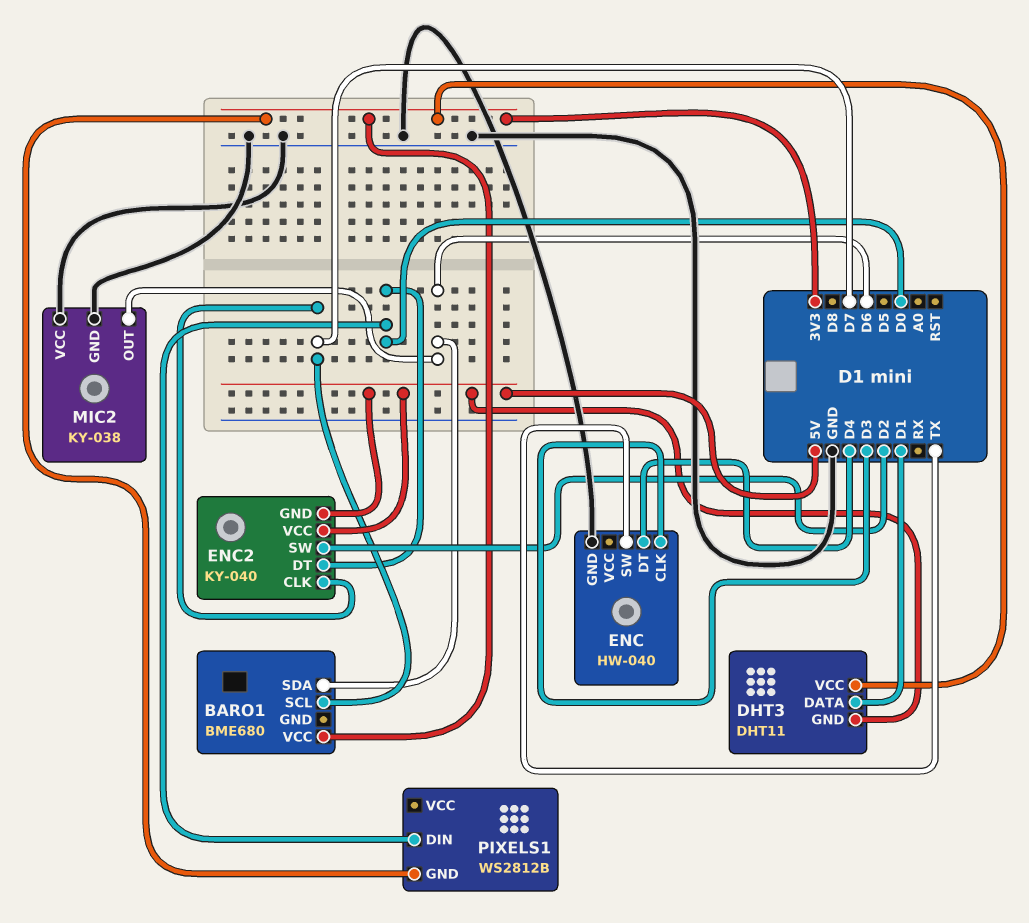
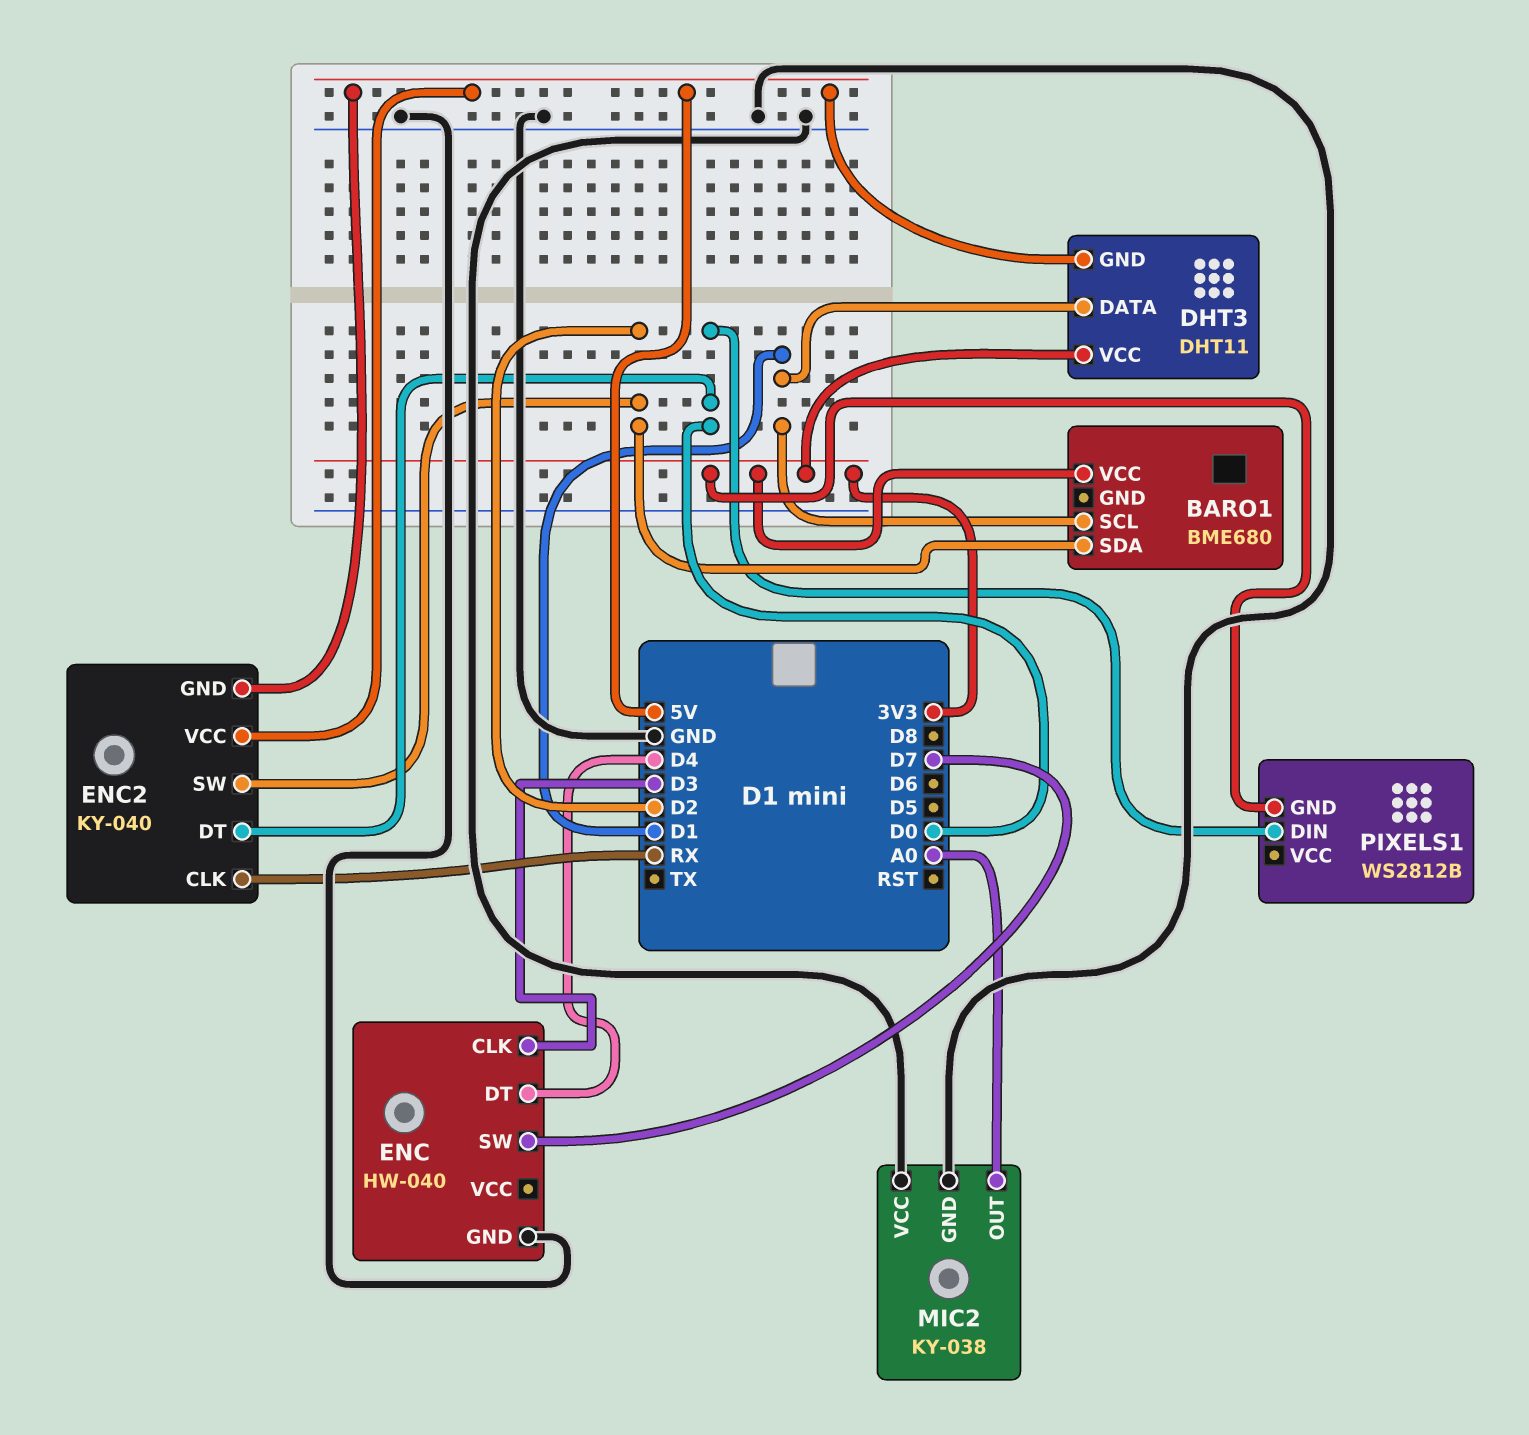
BARO1 pin SCL: D7 -> D1
BARO1 pin SDA: D6 -> D2
ENC pin SW: TX -> D7
ENC2 pin CLK: D7 -> RX
MIC2 pin OUT: D6 -> A0

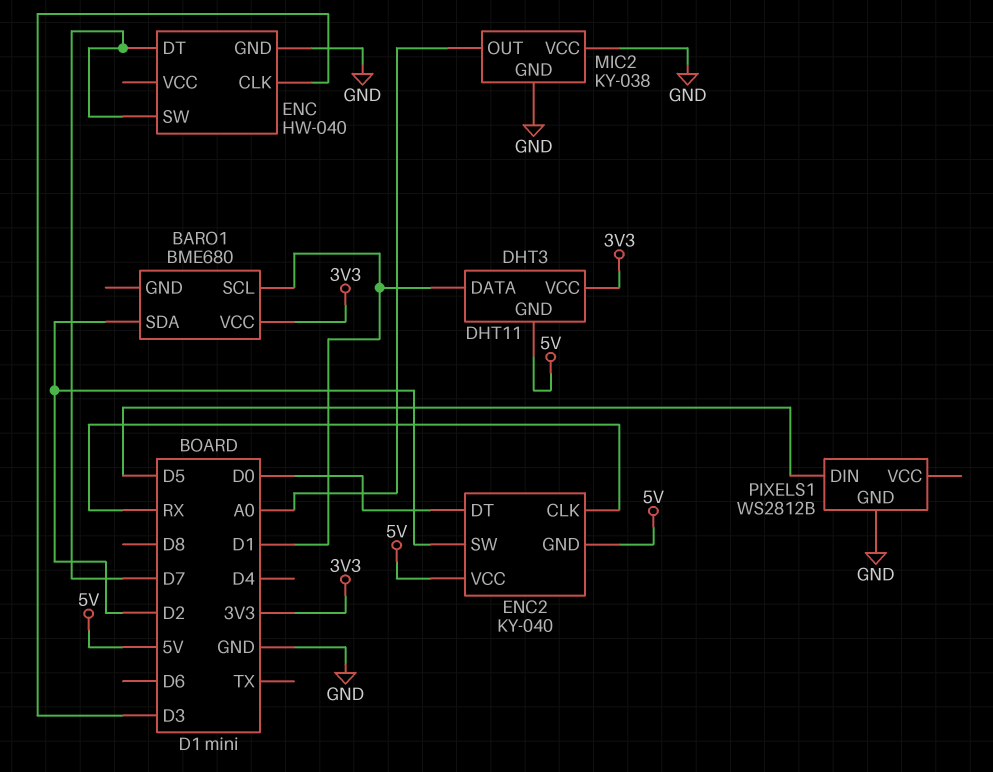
ENC pin DT: D4 -> D7
PIXELS1 pin DIN: D0 -> D5
PIXELS1 pin GND: 3V3 -> GND

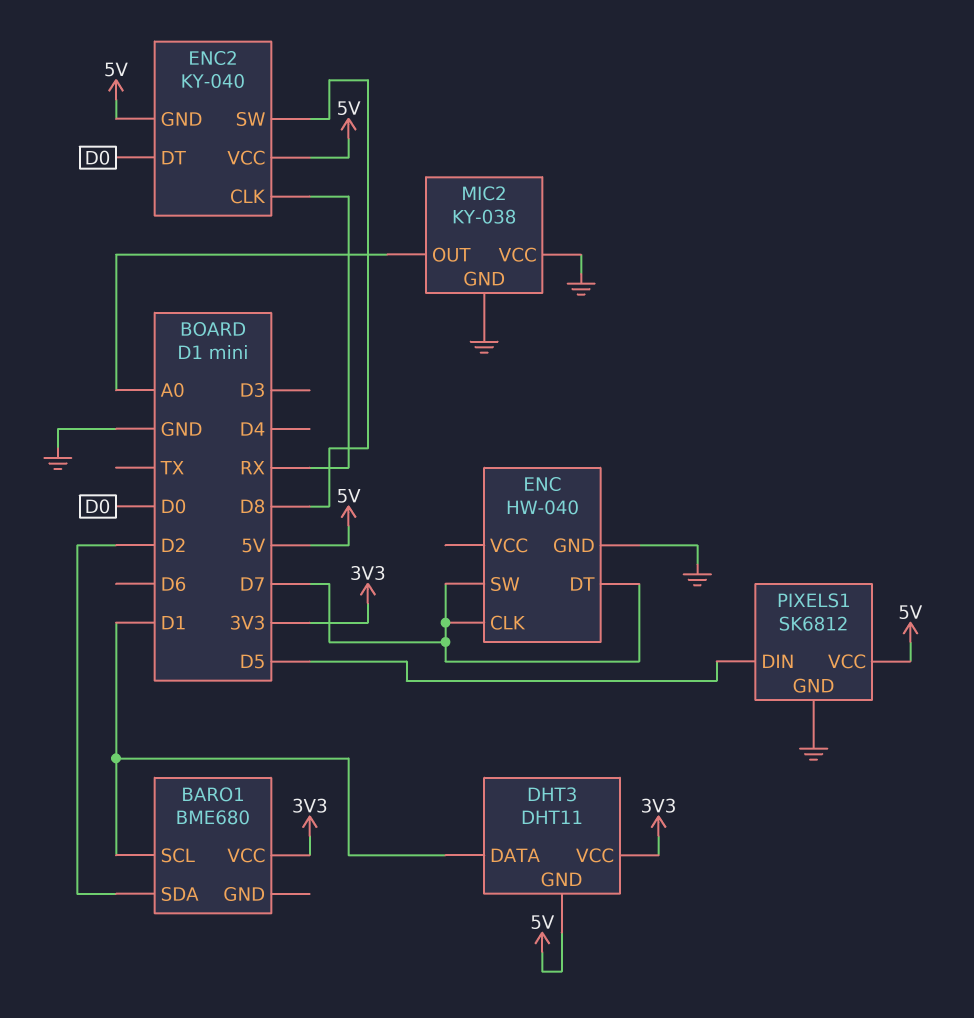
ENC pin CLK: D3 -> D7
ENC2 pin SW: D2 -> D8
PIXELS1: WS2812B -> SK6812
PIXELS1 pin VCC: none -> 5V

